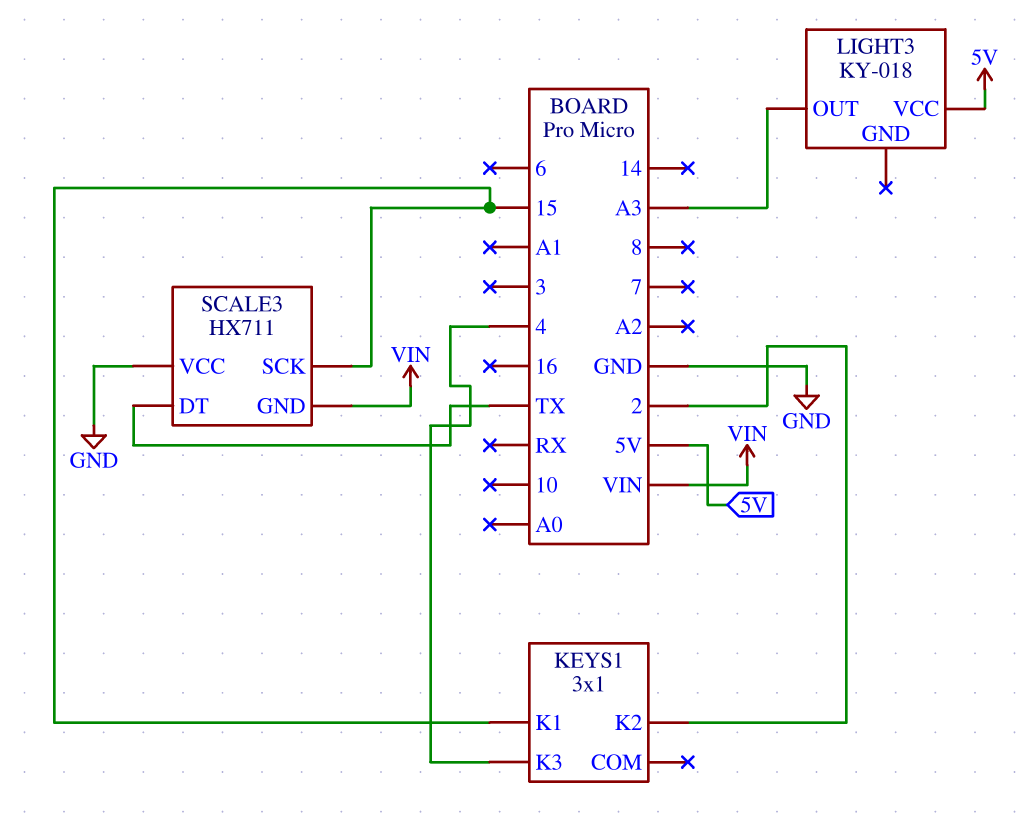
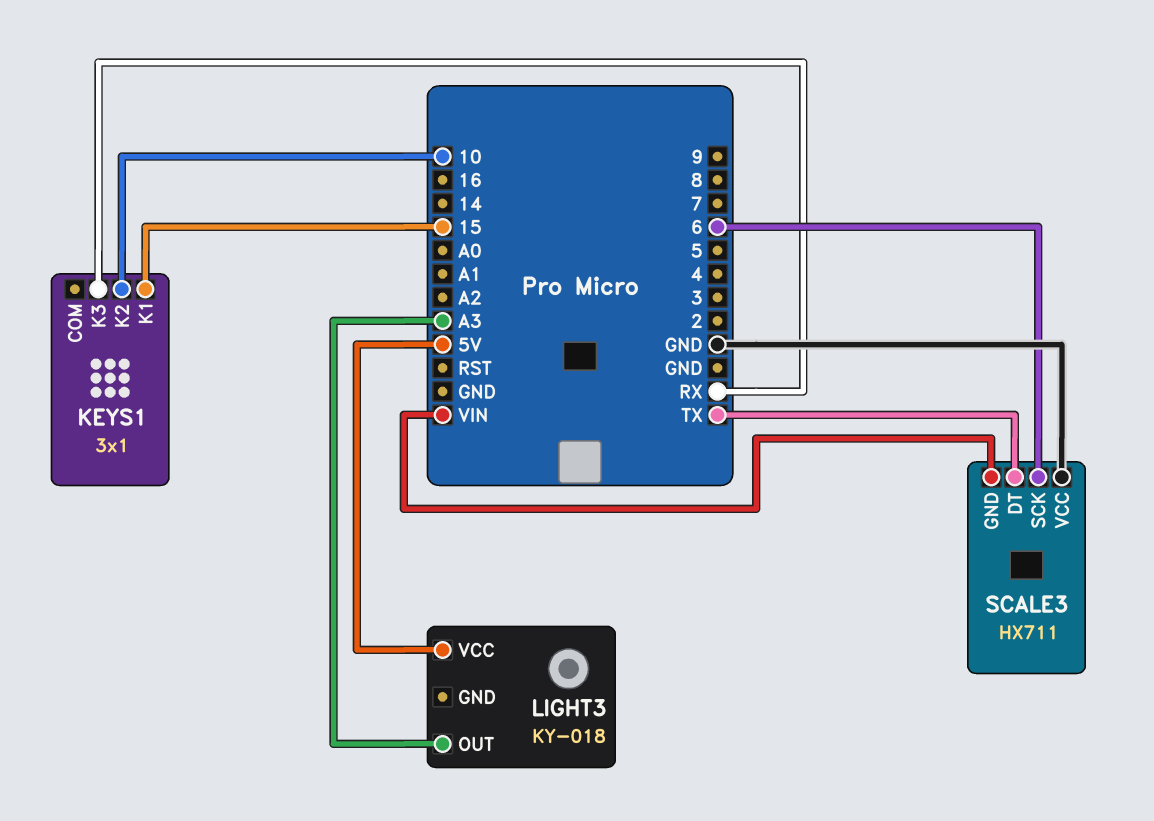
KEYS1 pin K2: 2 -> 10
KEYS1 pin K3: 4 -> RX
SCALE3 pin SCK: 15 -> 6

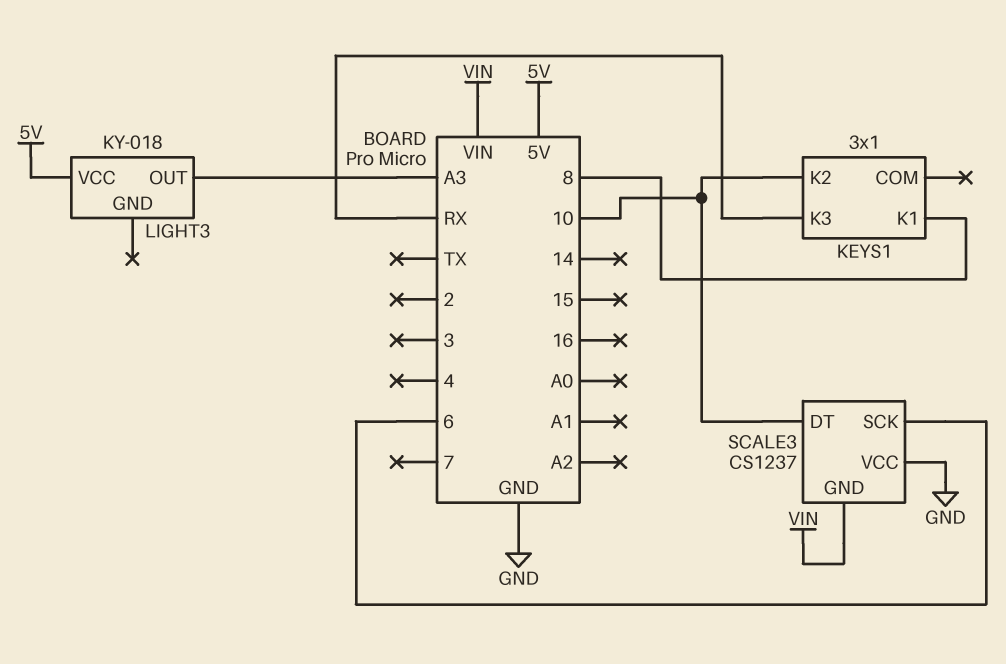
KEYS1 pin K1: 15 -> 8
SCALE3: HX711 -> CS1237
SCALE3 pin DT: TX -> 10

